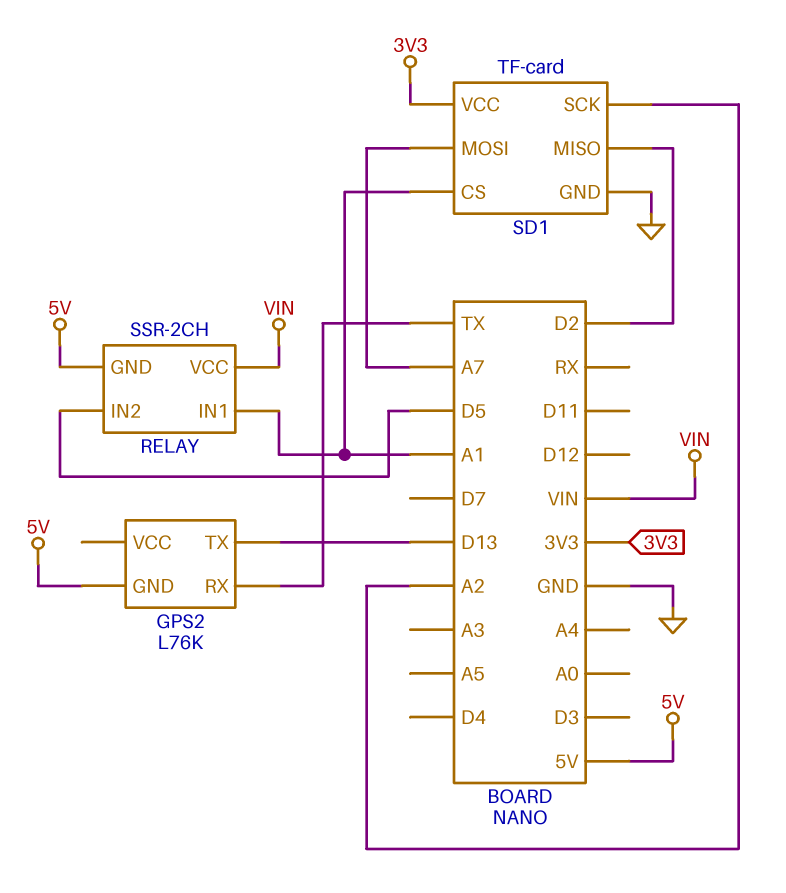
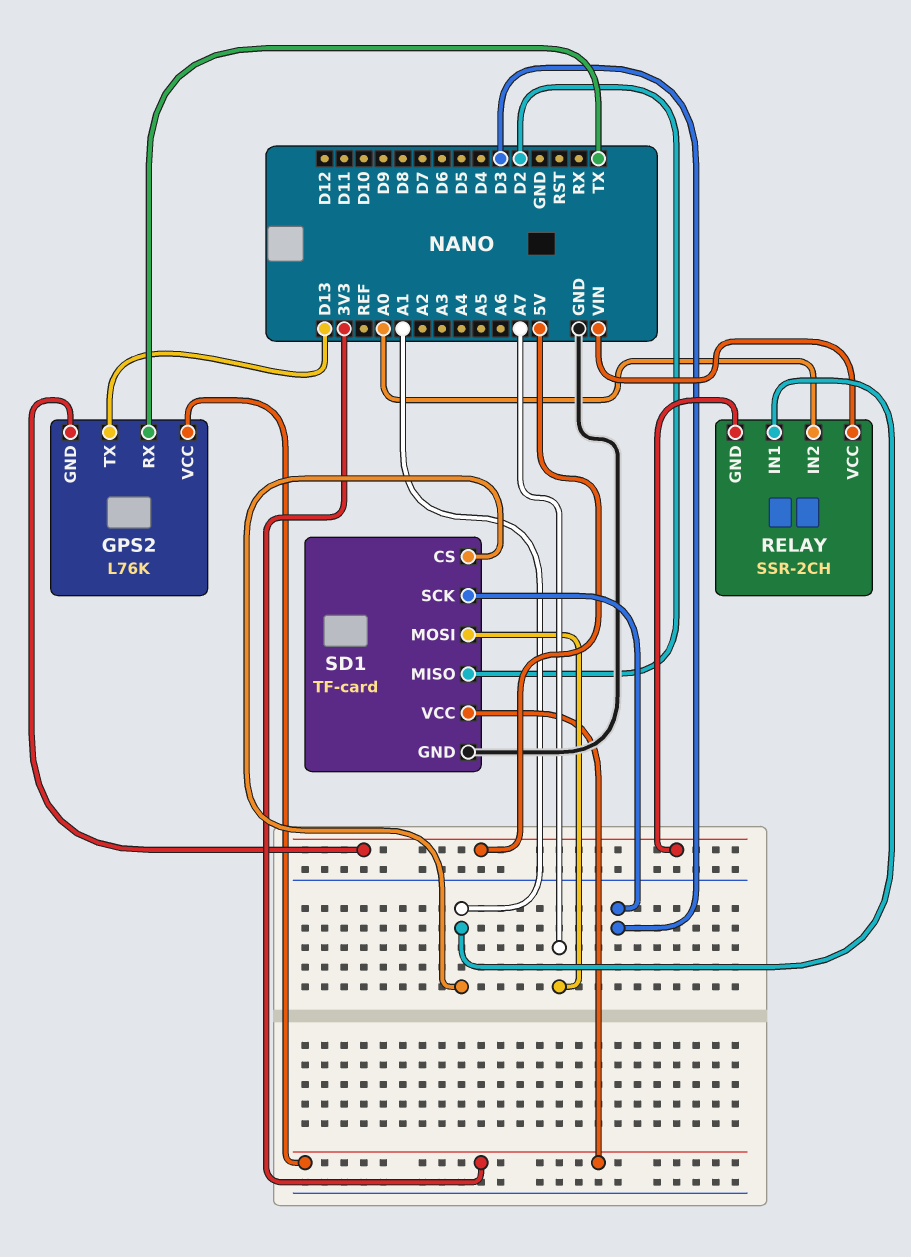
GPS2 pin VCC: none -> 3V3
RELAY pin IN2: D5 -> A0
SD1 pin SCK: A2 -> D3

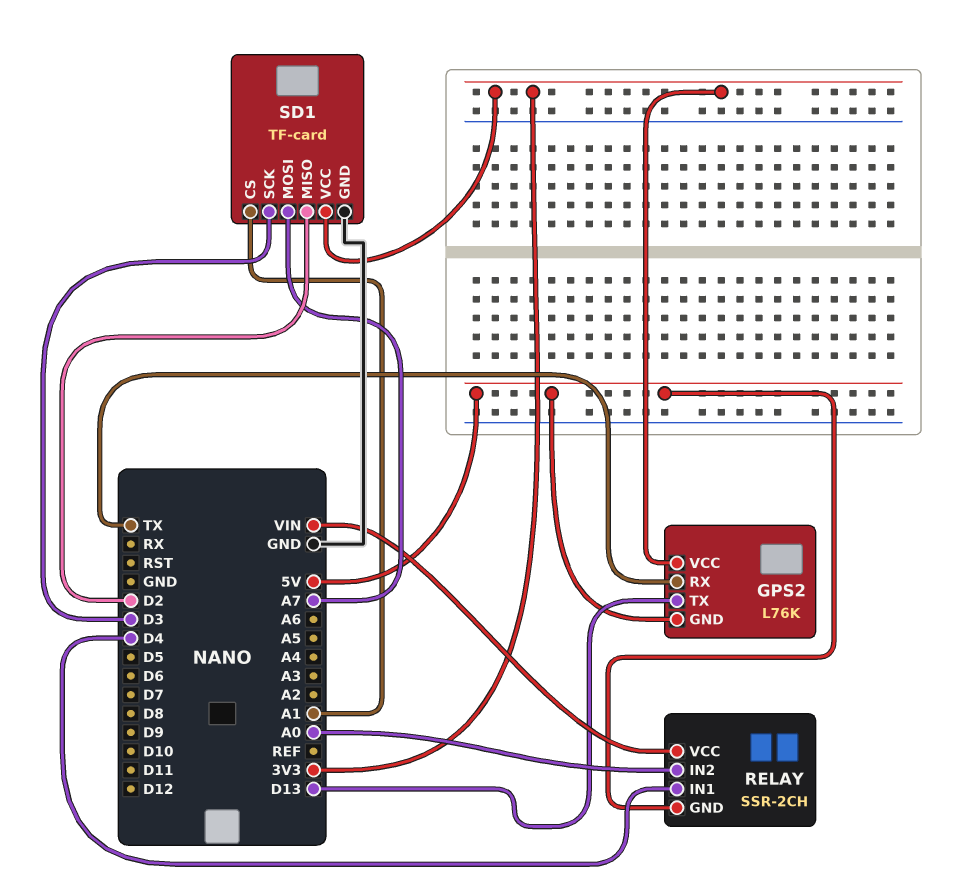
RELAY pin IN1: A1 -> D4

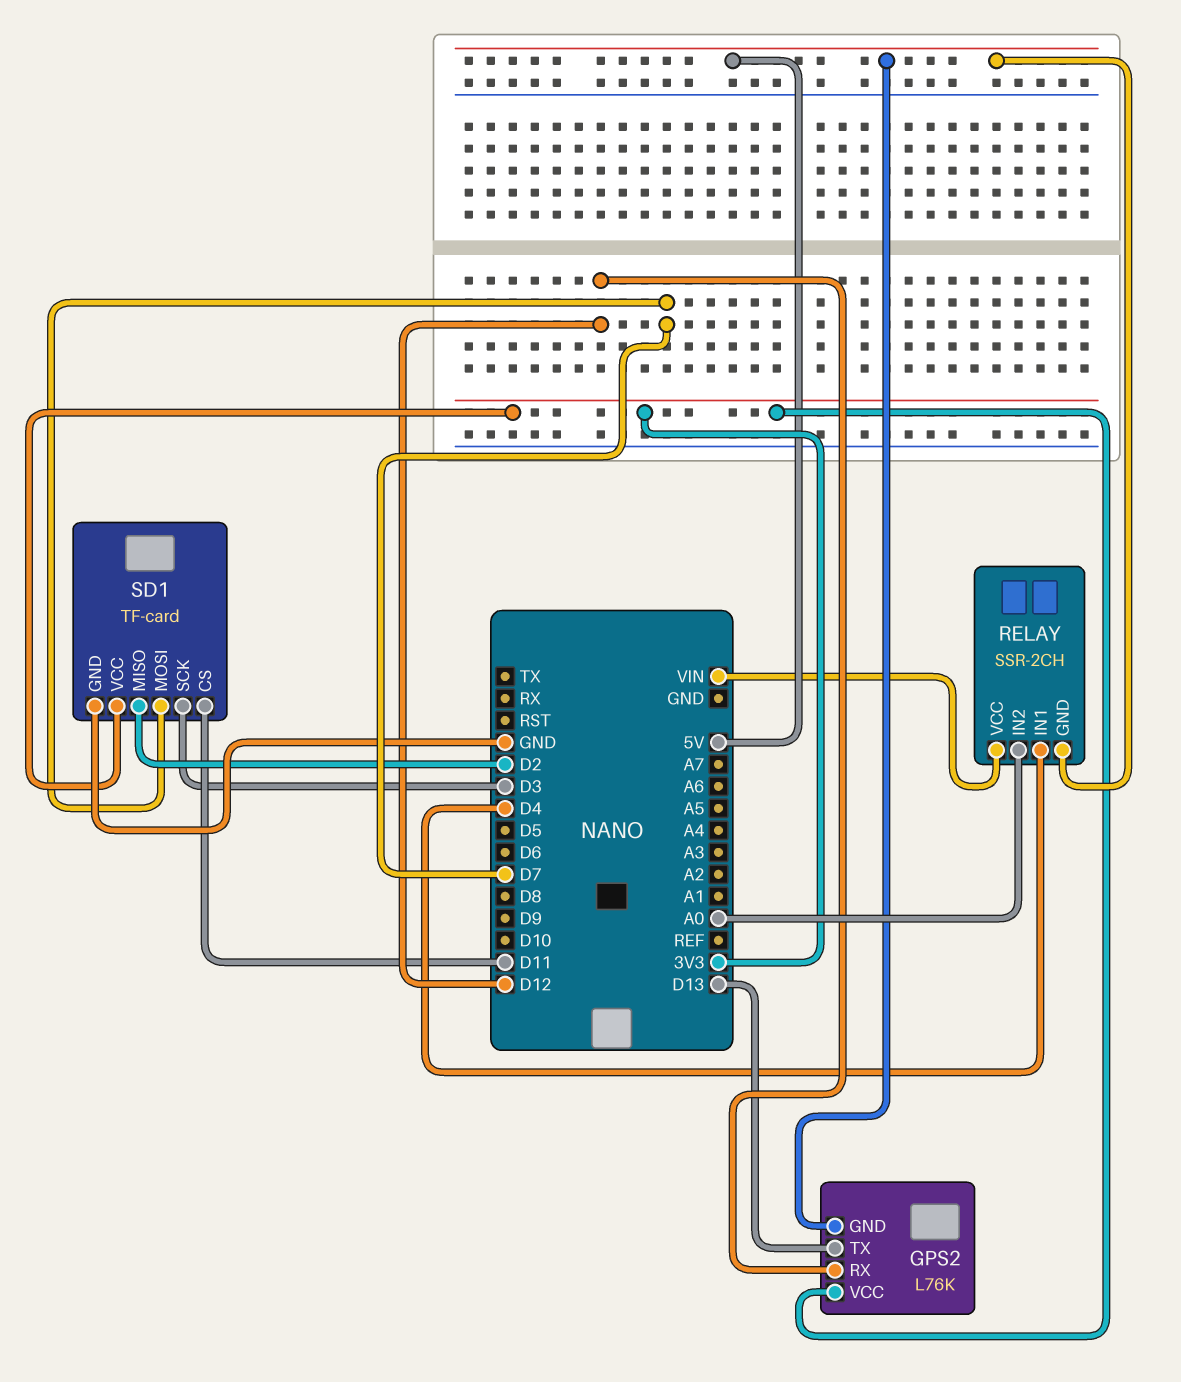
GPS2 pin RX: TX -> D12
SD1 pin CS: A1 -> D11
SD1 pin MOSI: A7 -> D7

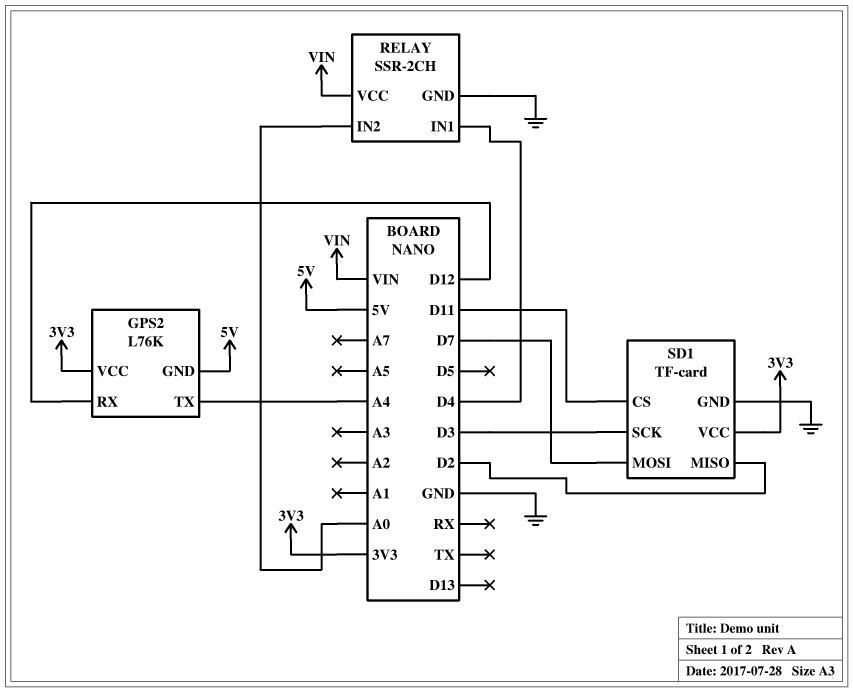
GPS2 pin TX: D13 -> A4
RELAY pin GND: 5V -> GND

